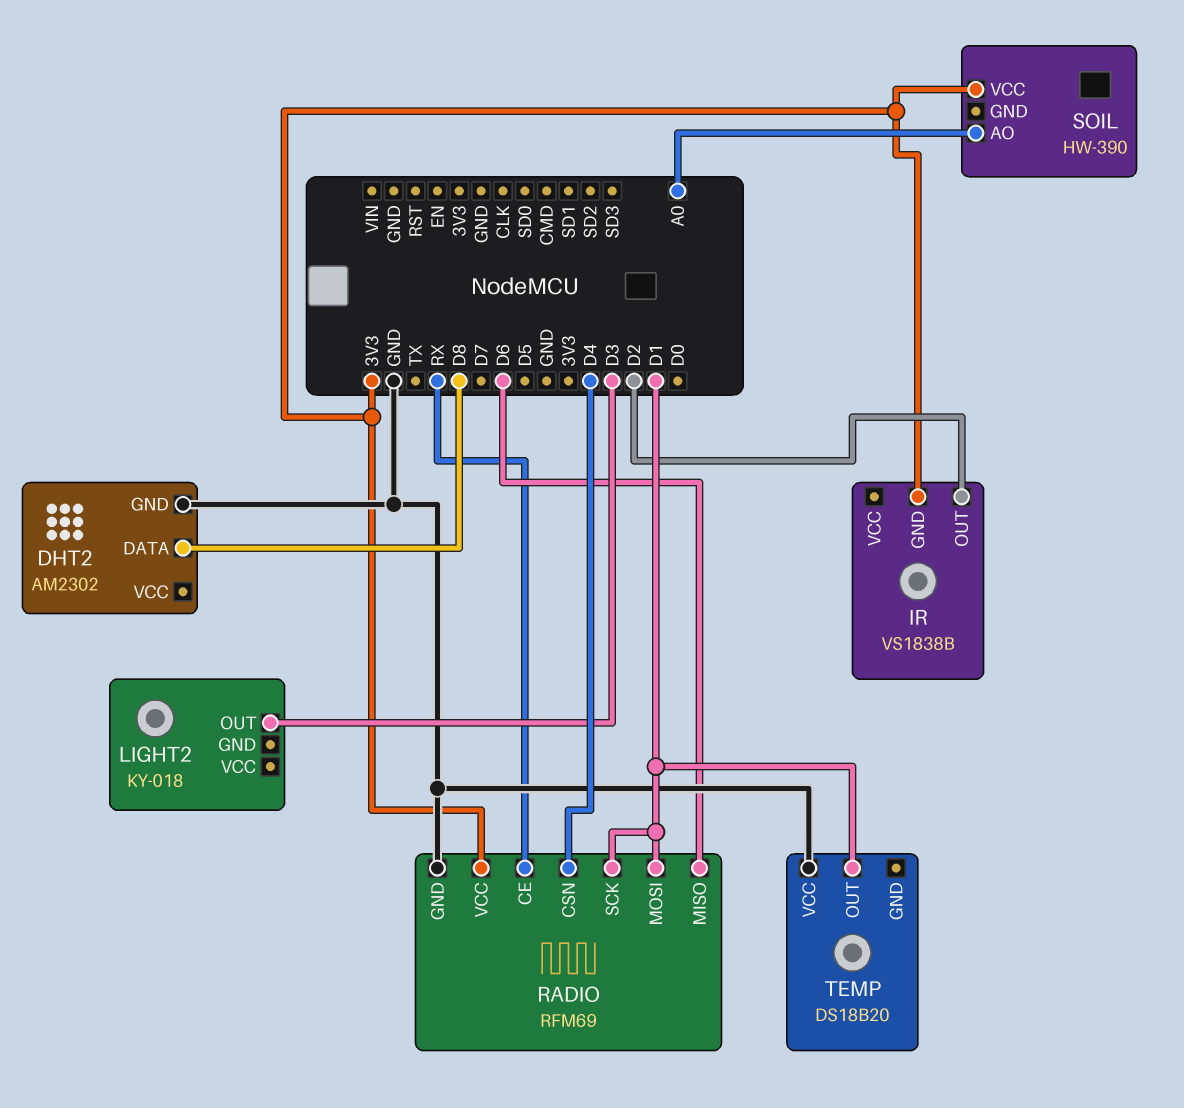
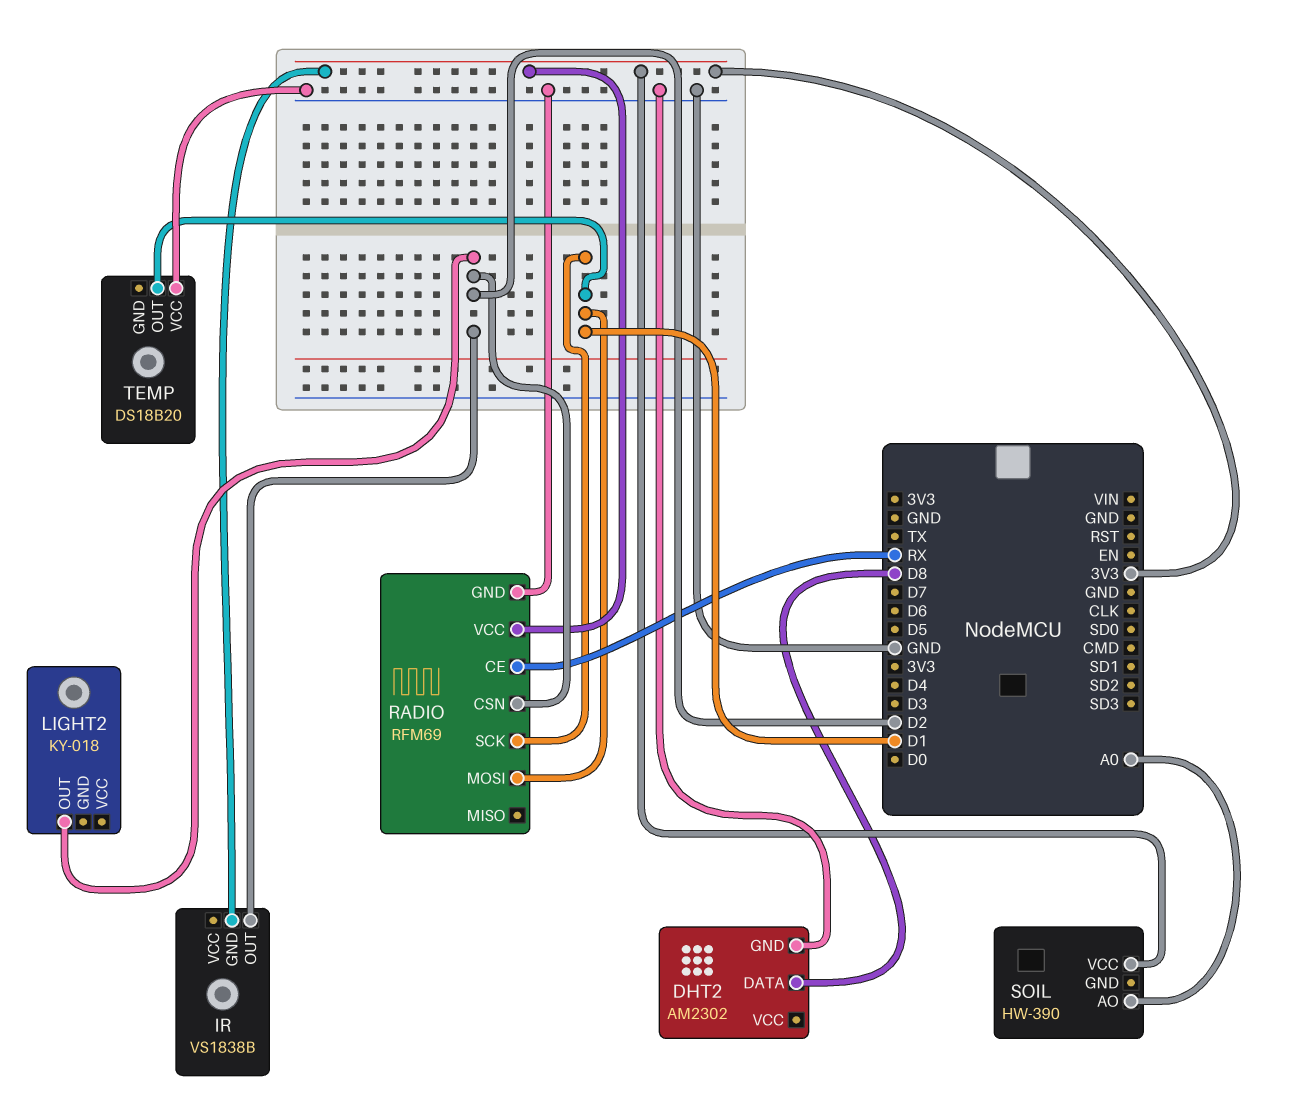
LIGHT2 pin OUT: D3 -> D2
RADIO pin CSN: D4 -> D2
RADIO pin MISO: D6 -> none

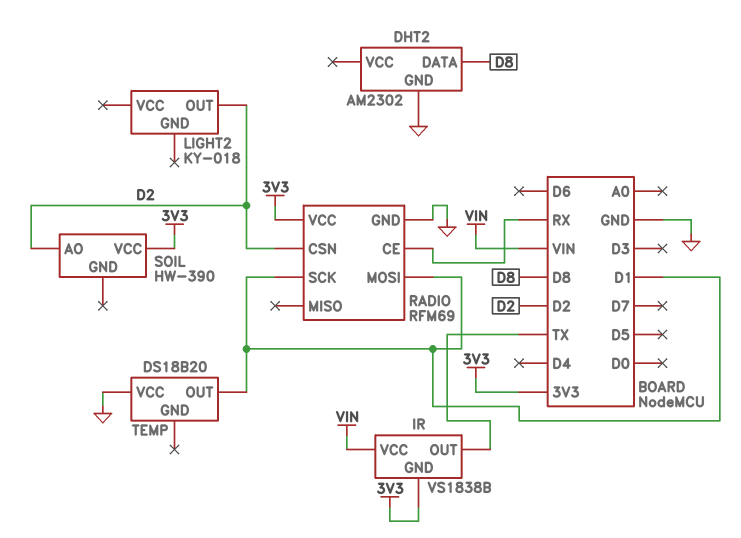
IR pin OUT: D2 -> TX
IR pin VCC: none -> VIN
SOIL pin AO: A0 -> D2

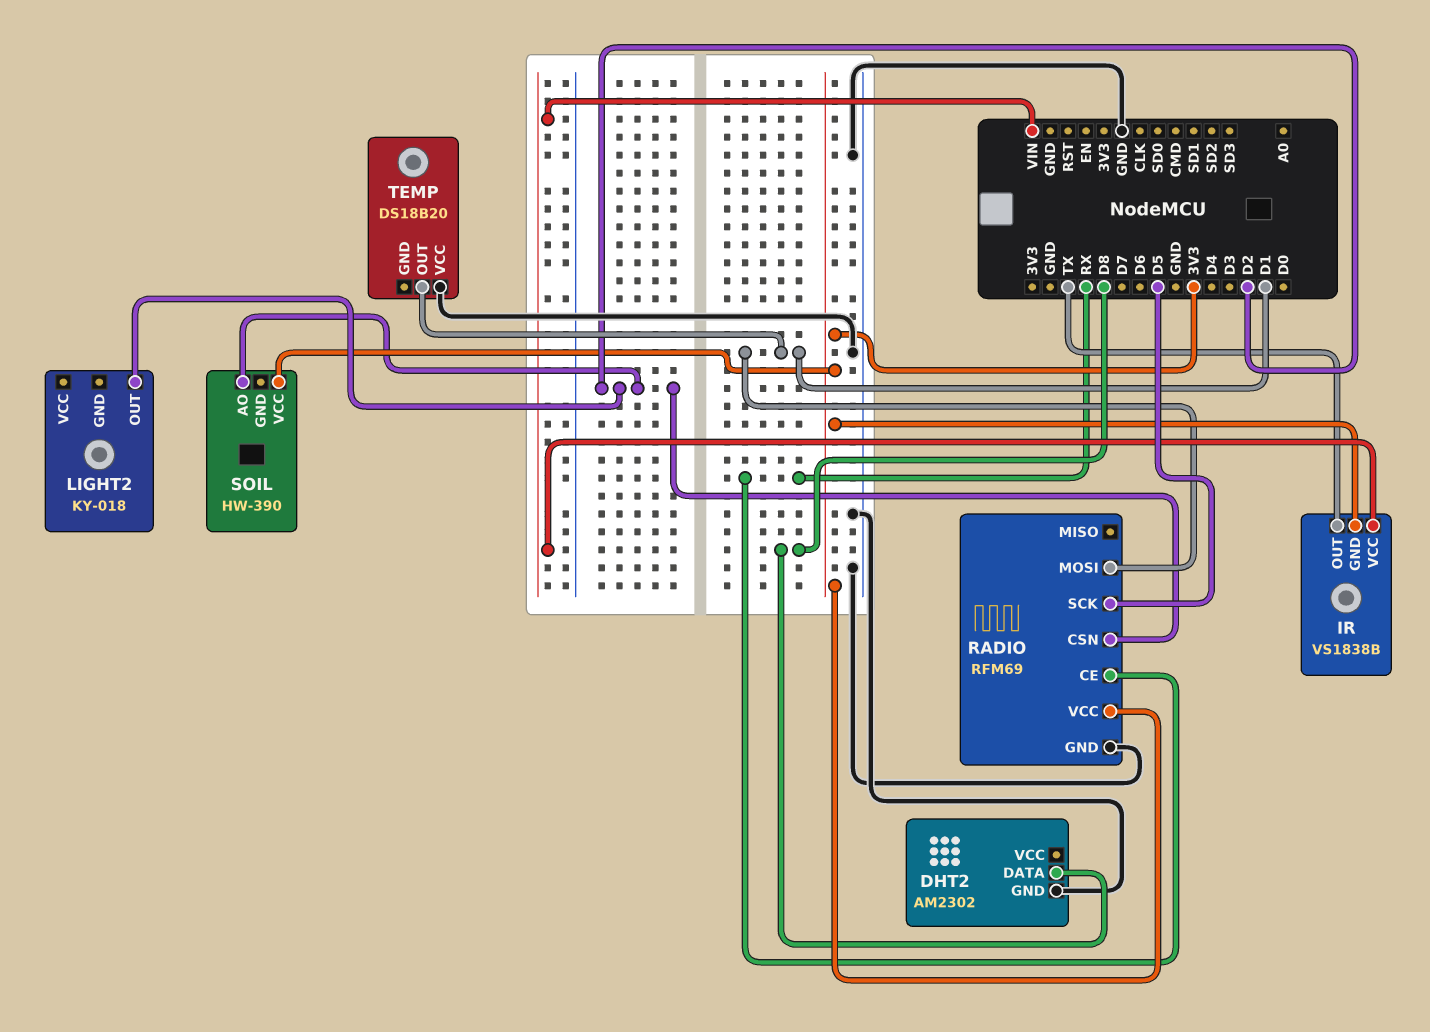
RADIO pin SCK: D1 -> D5

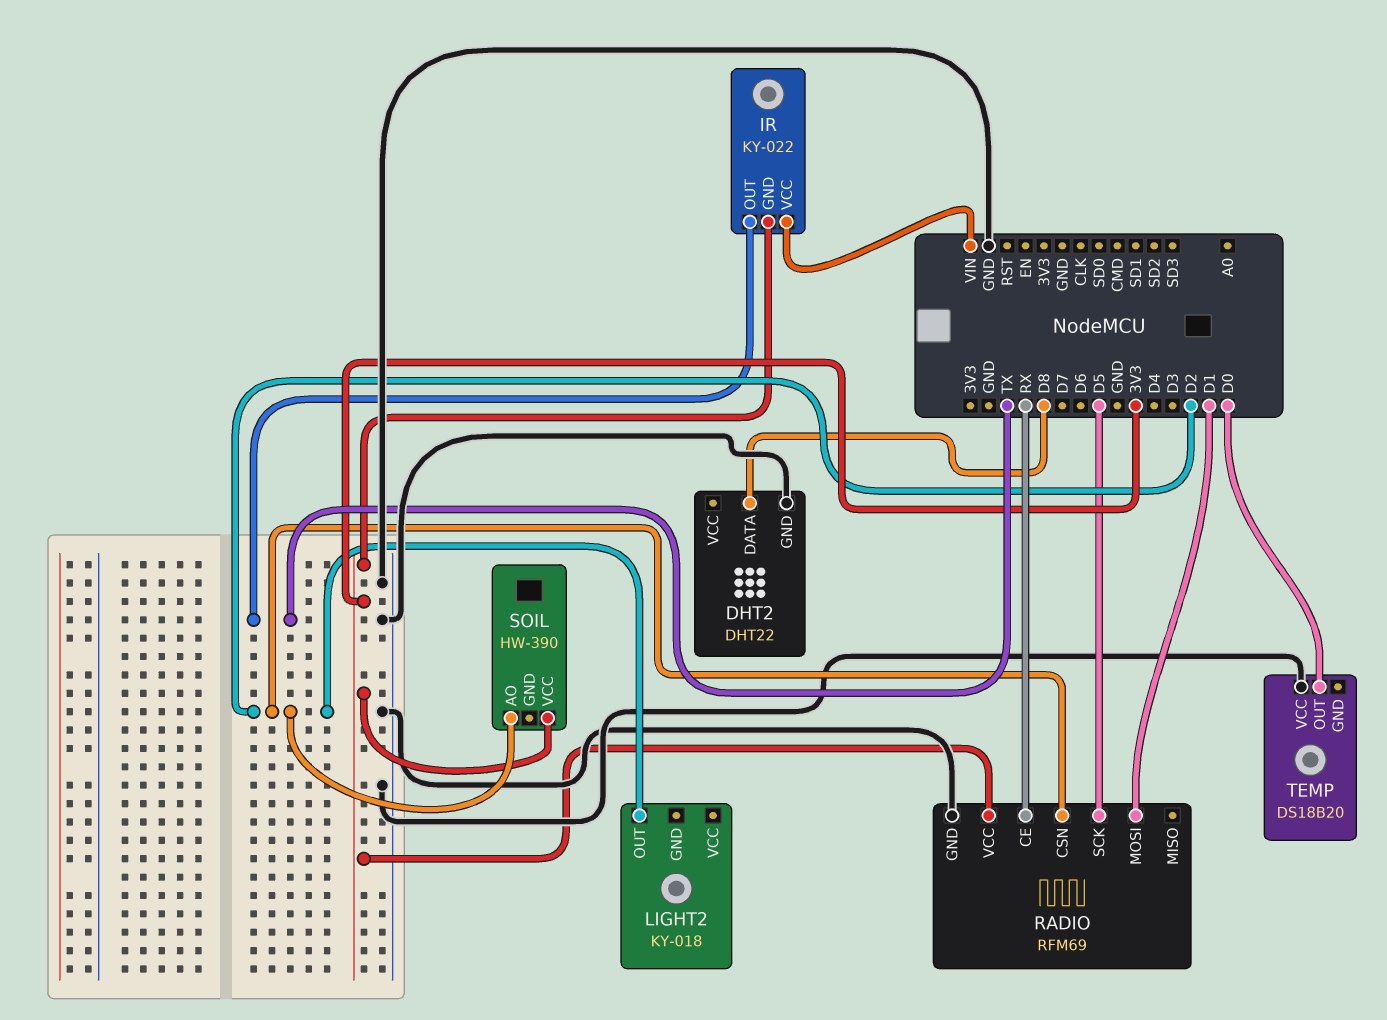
DHT2: AM2302 -> DHT22
IR: VS1838B -> KY-022
TEMP pin OUT: D1 -> D0

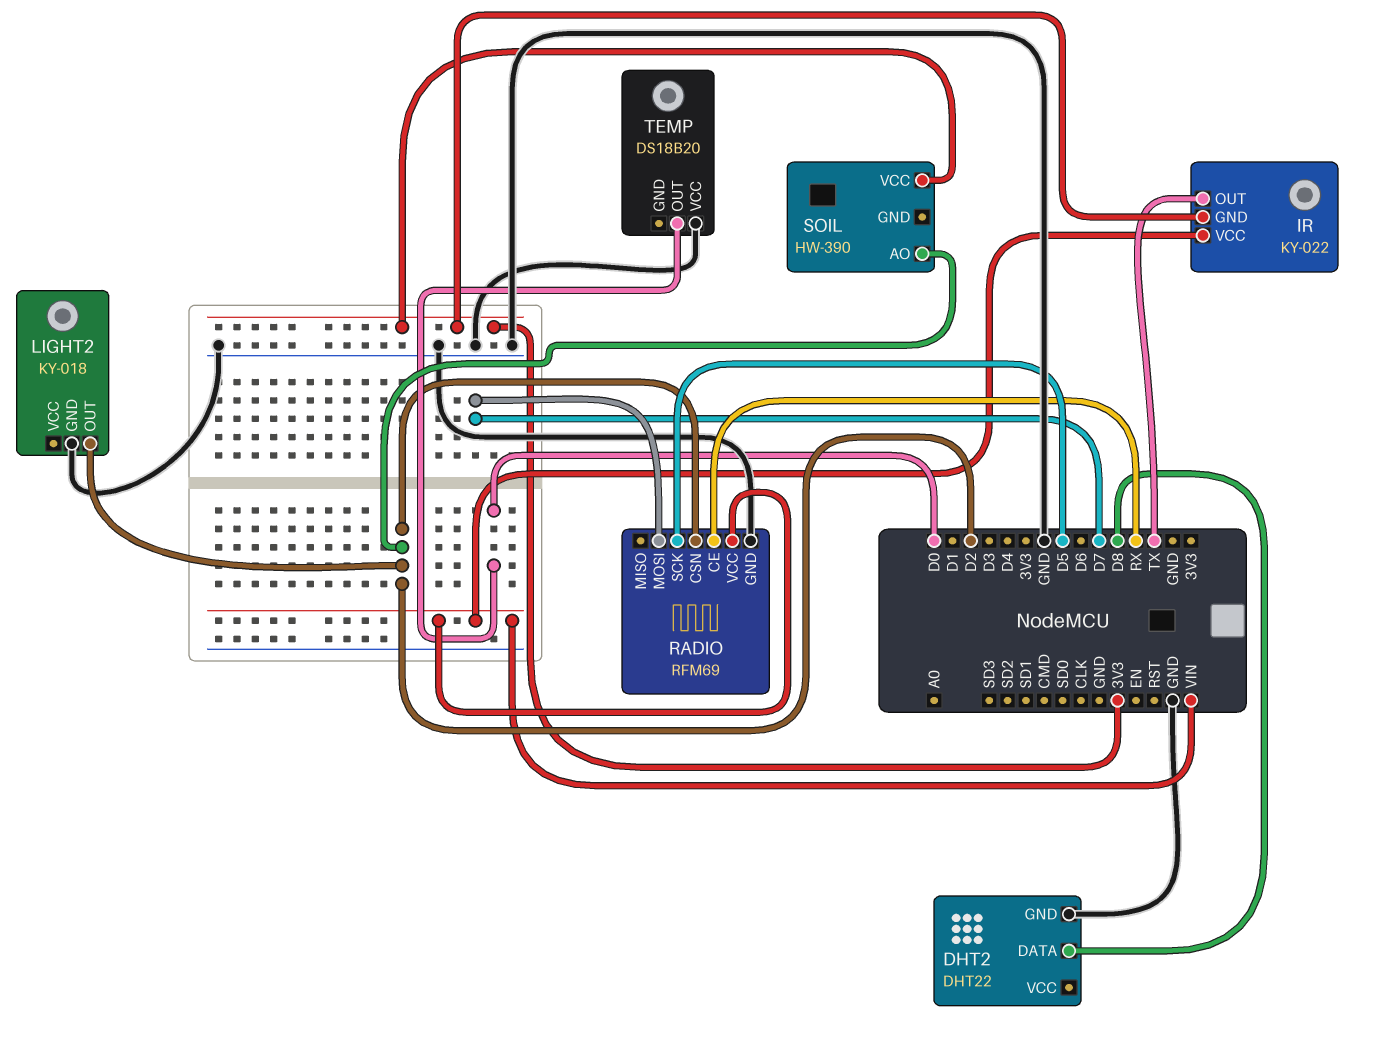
LIGHT2 pin GND: none -> GND
RADIO pin MOSI: D1 -> D7
RADIO pin VCC: 3V3 -> VIN

